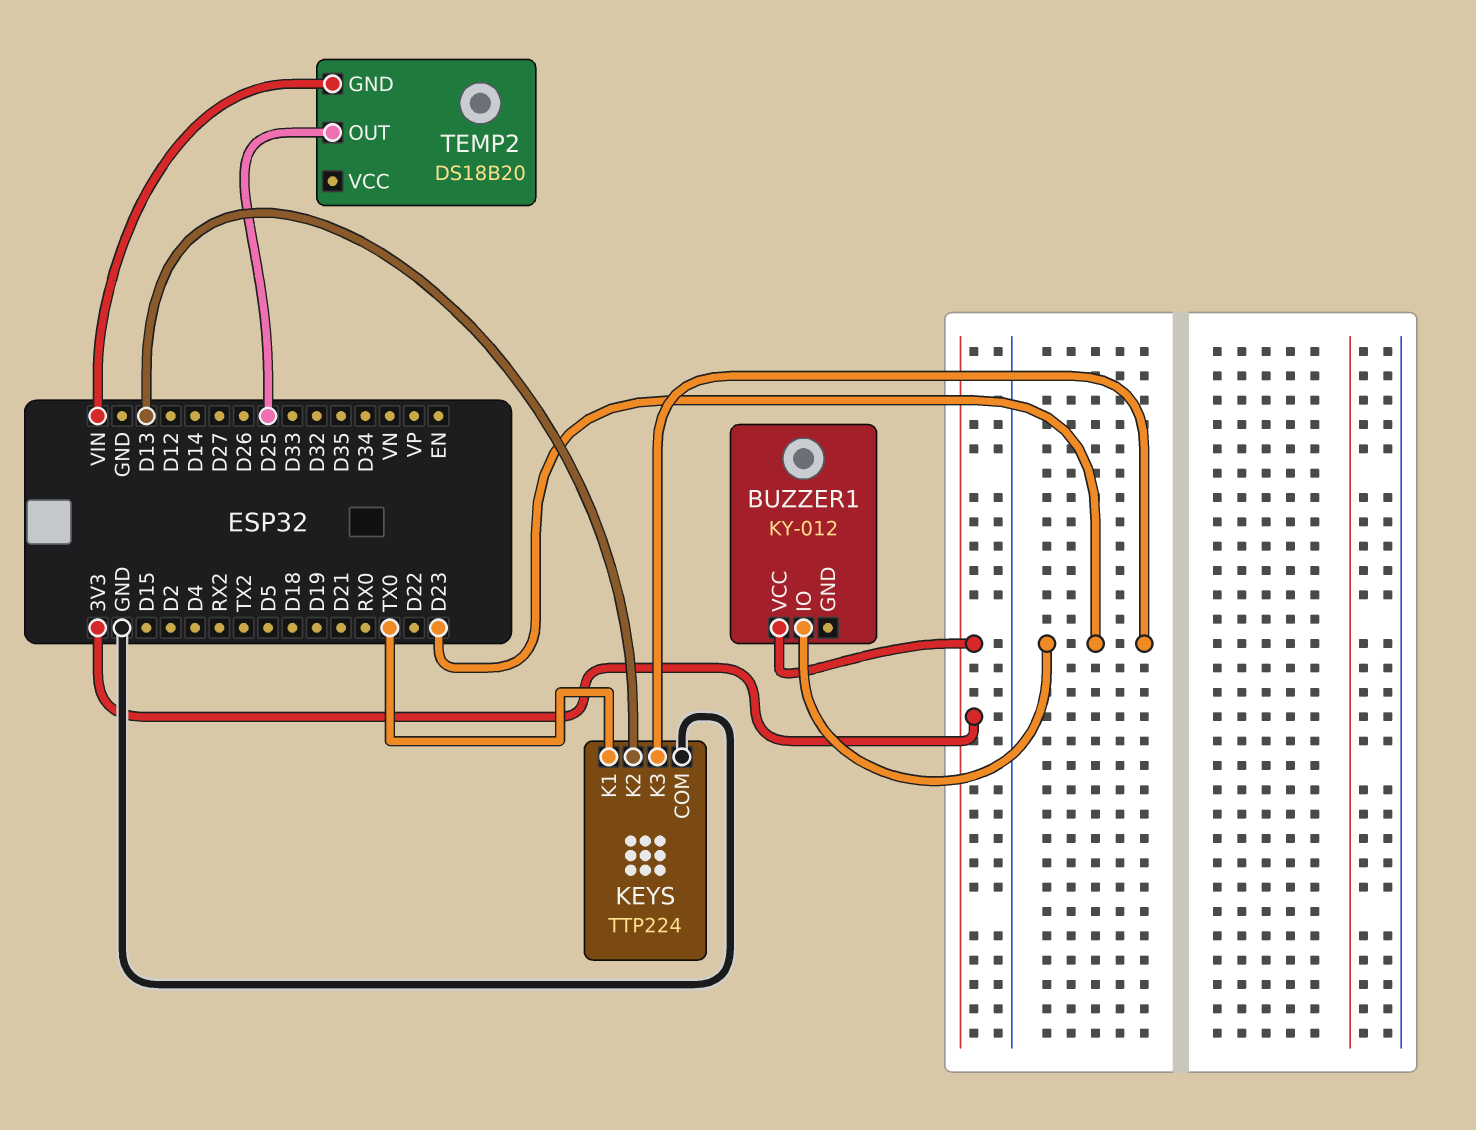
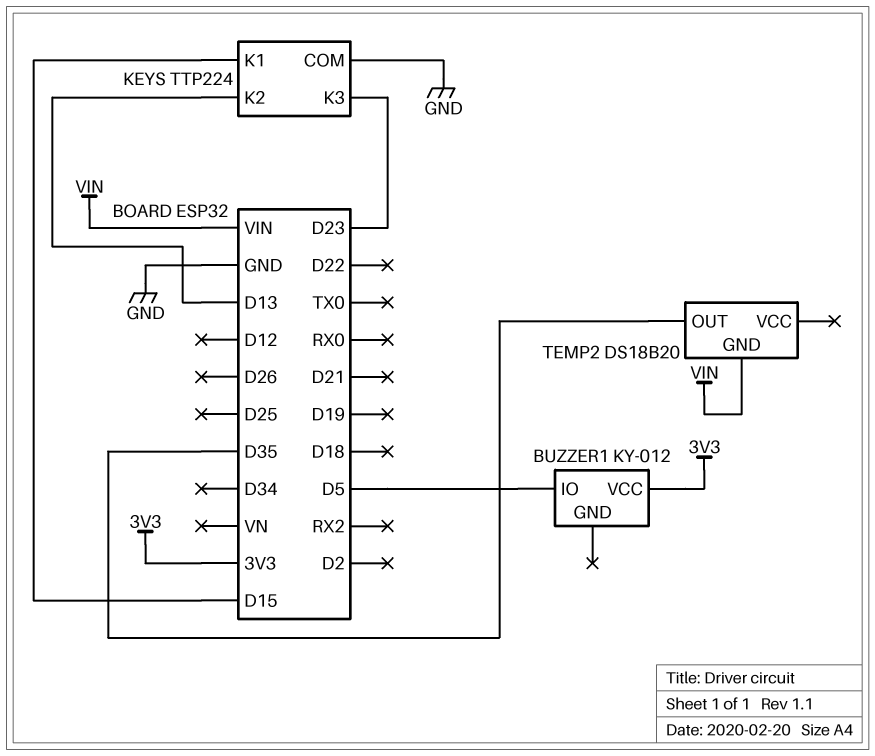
BUZZER1 pin IO: D23 -> D5
KEYS pin K1: TX0 -> D15
TEMP2 pin OUT: D25 -> D35

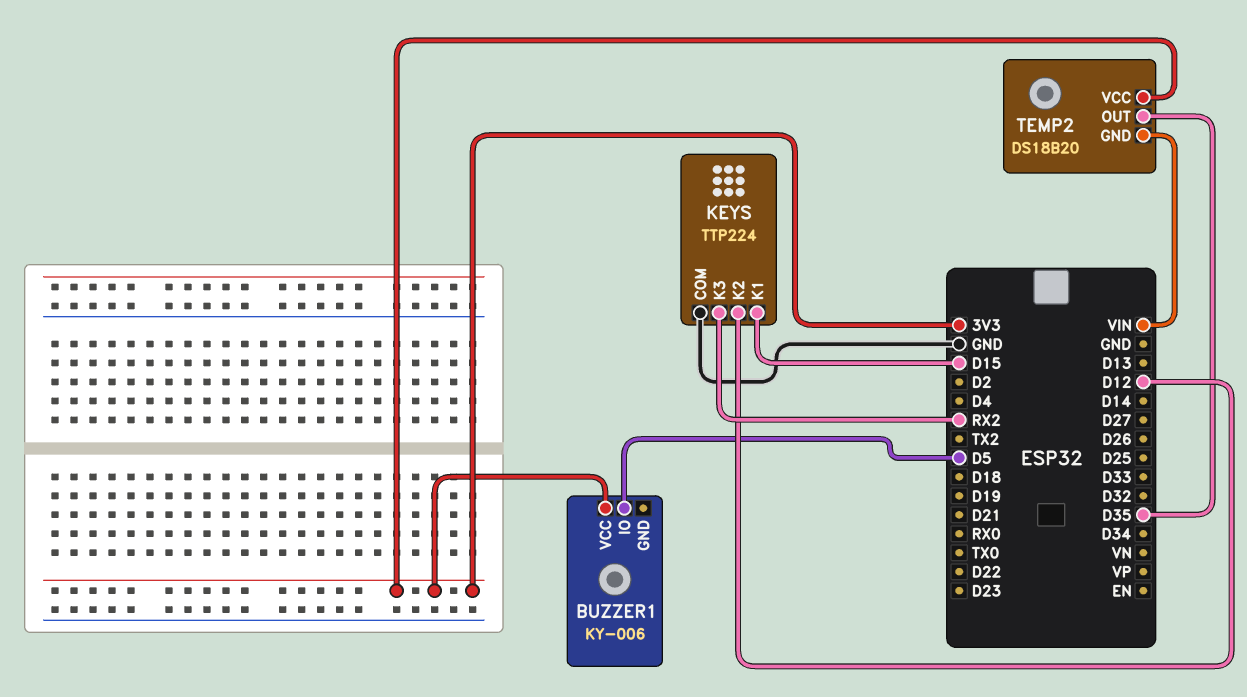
BUZZER1: KY-012 -> KY-006
KEYS pin K2: D13 -> D12
KEYS pin K3: D23 -> RX2
TEMP2 pin VCC: none -> 3V3

